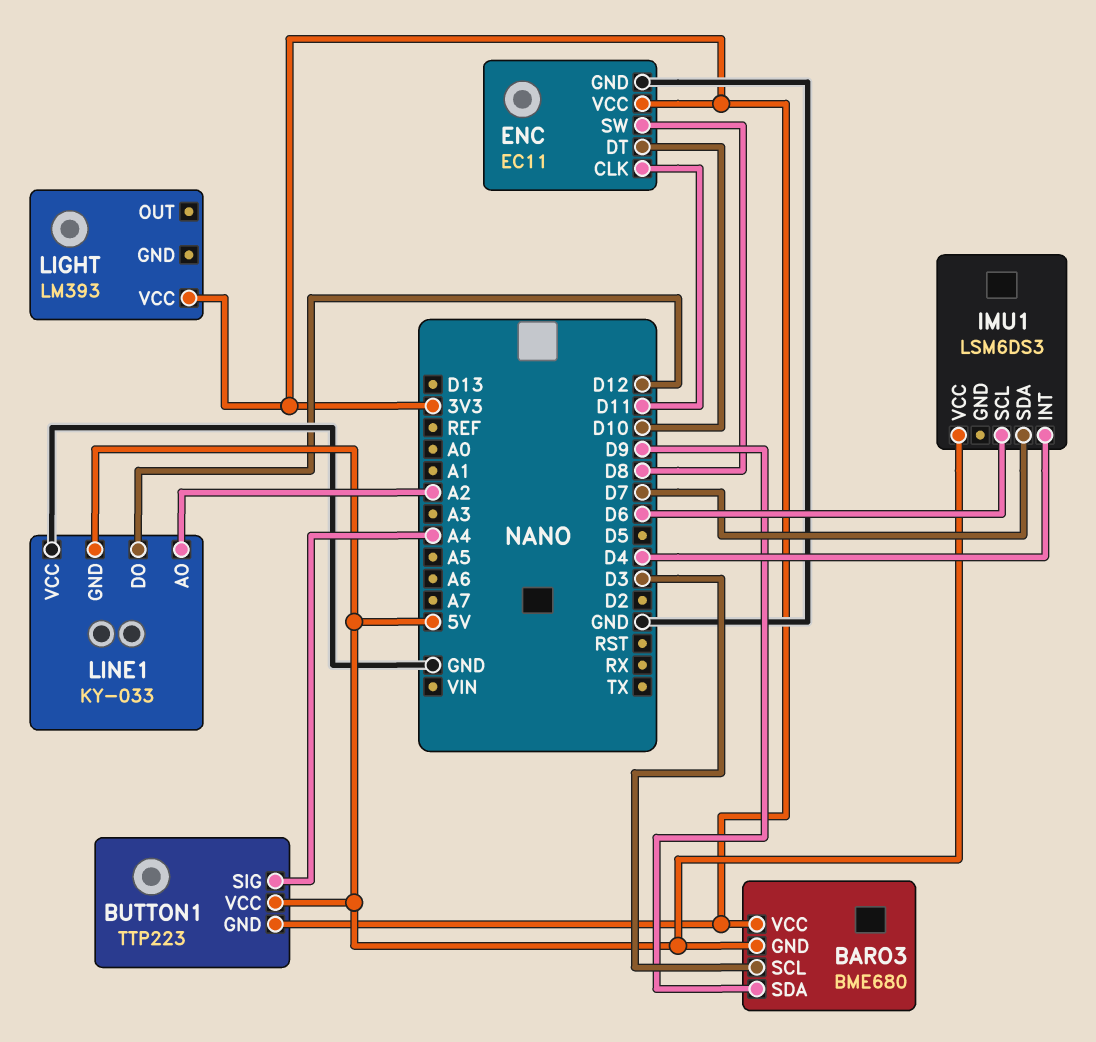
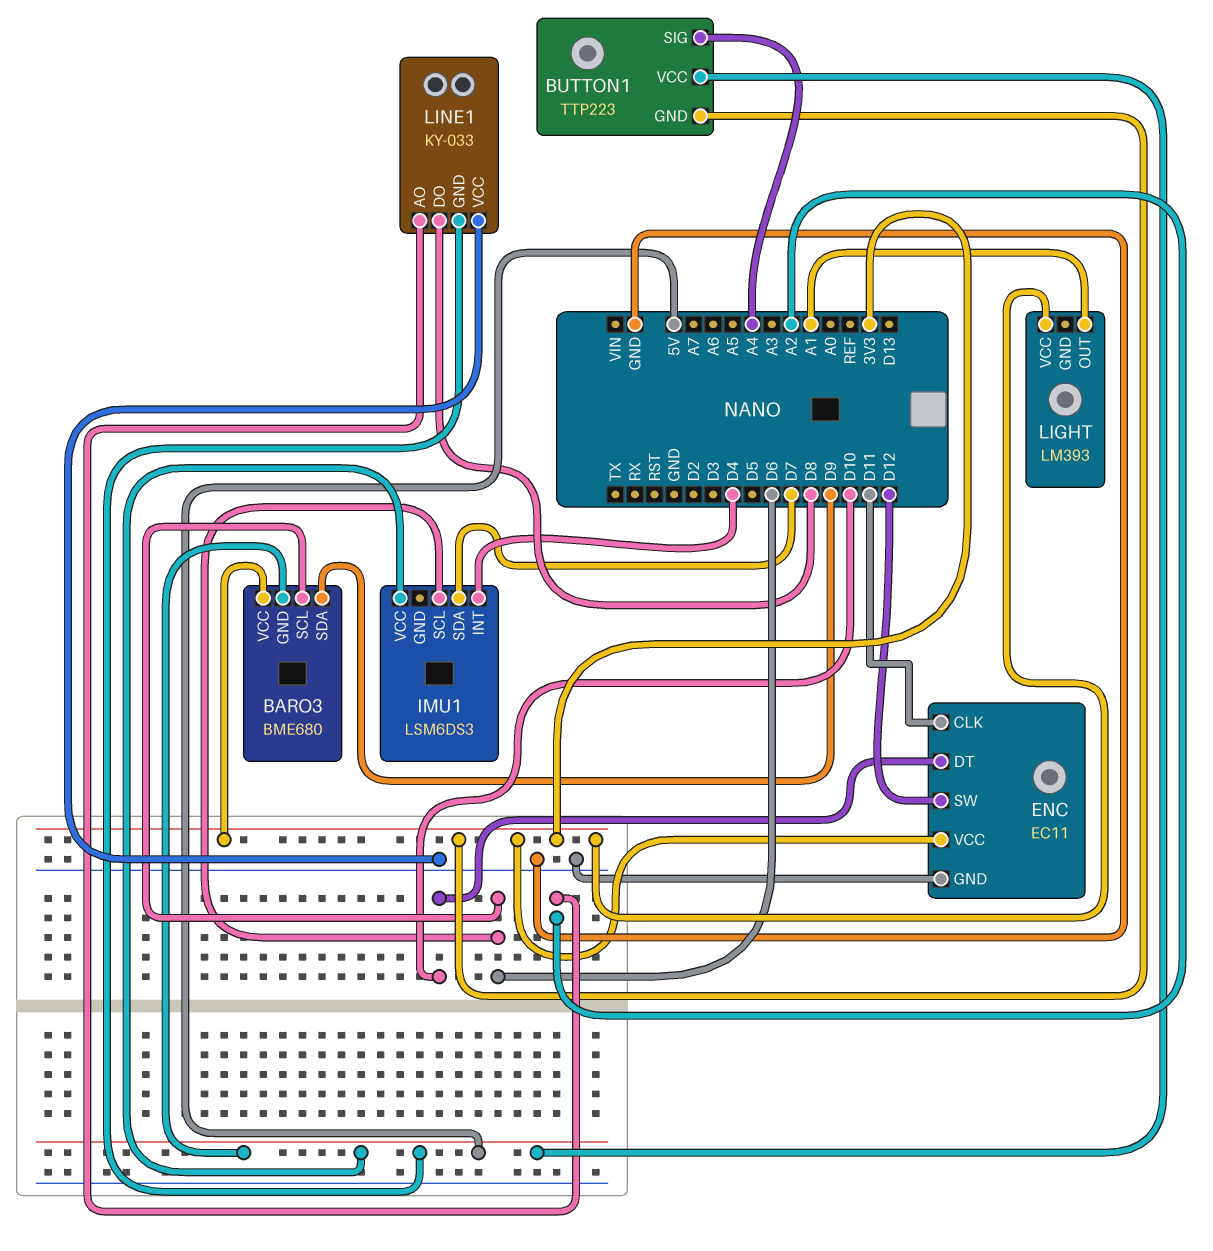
BARO3 pin SCL: D3 -> D6
ENC pin SW: D8 -> D12
LIGHT pin OUT: none -> A1
LINE1 pin DO: D12 -> D8

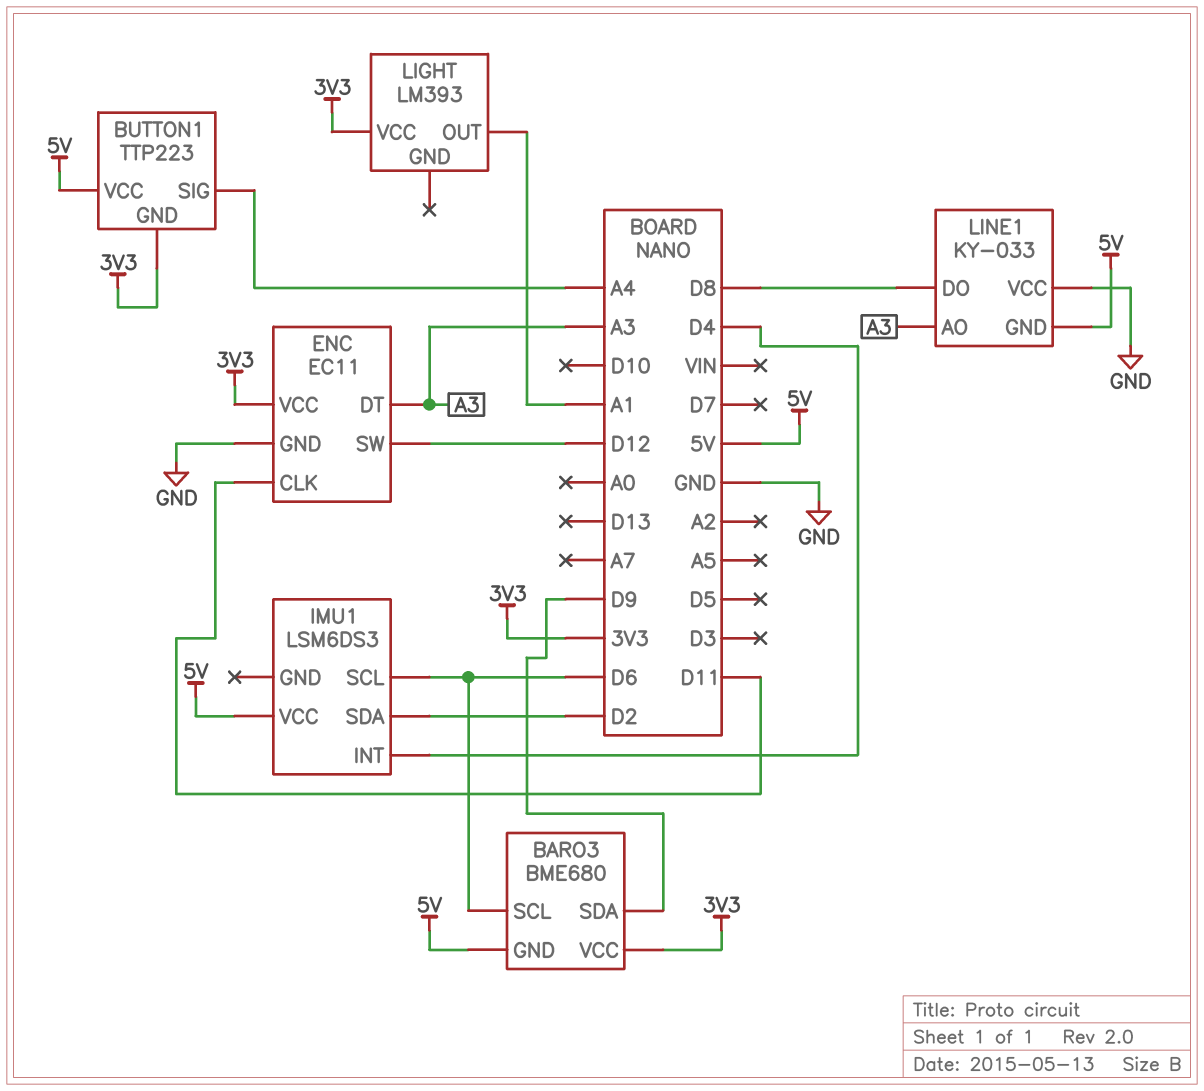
ENC pin DT: D10 -> A3
IMU1 pin SDA: D7 -> D2
LINE1 pin AO: A2 -> A3

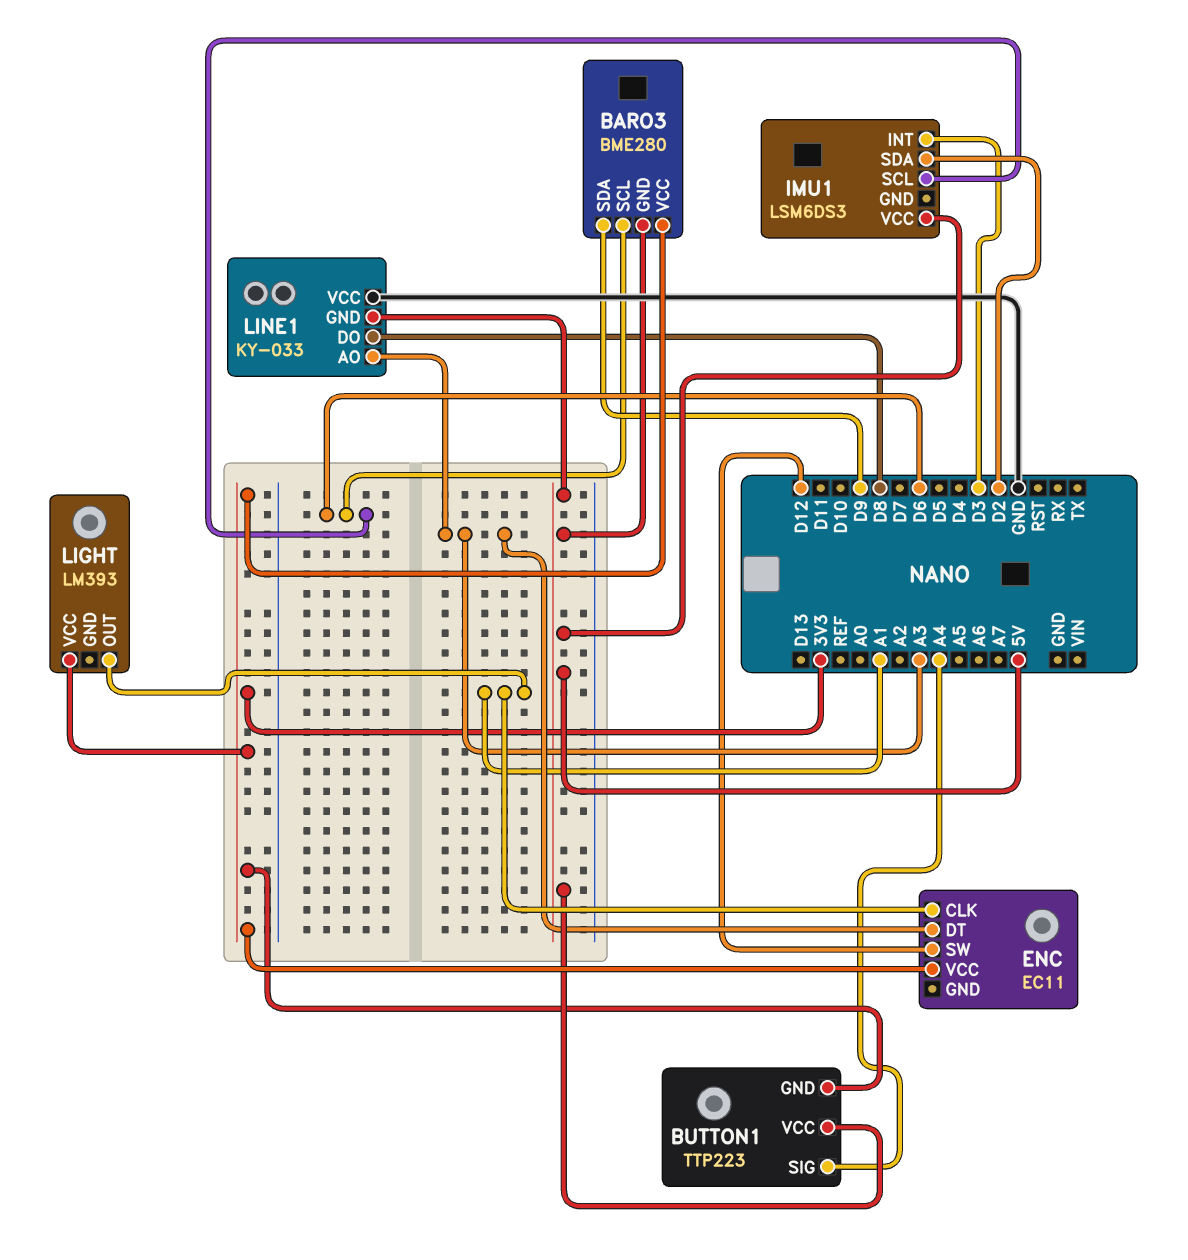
BARO3: BME680 -> BME280
ENC pin CLK: D11 -> A1
ENC pin GND: GND -> none
IMU1 pin INT: D4 -> D3

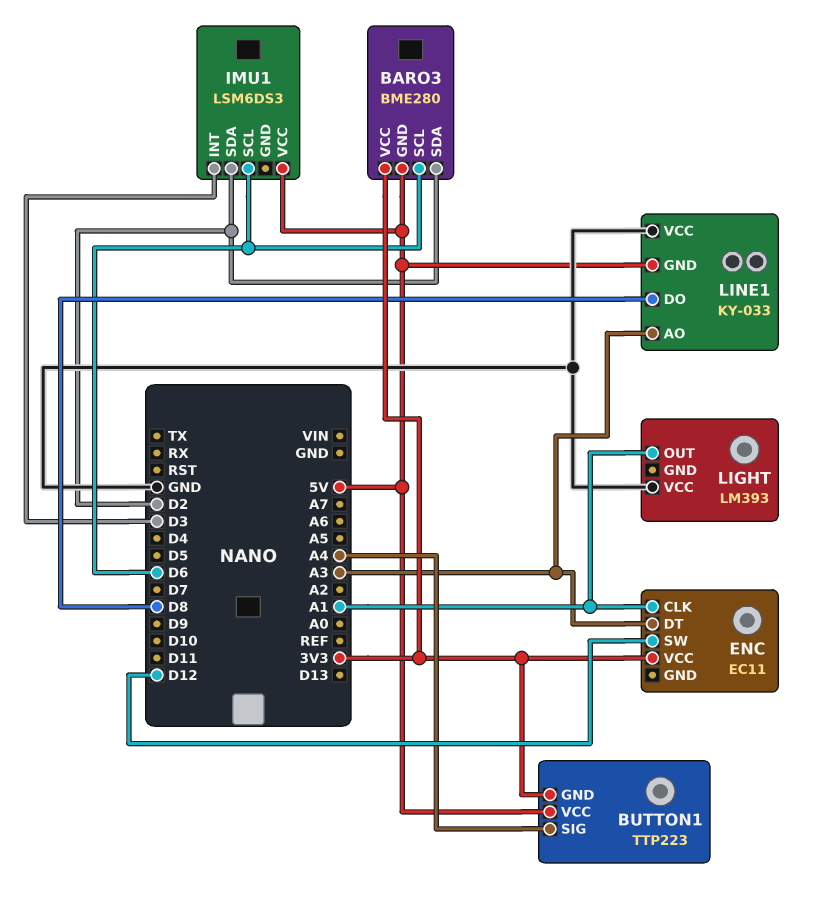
BARO3 pin SDA: D9 -> D2
LIGHT pin VCC: 3V3 -> GND

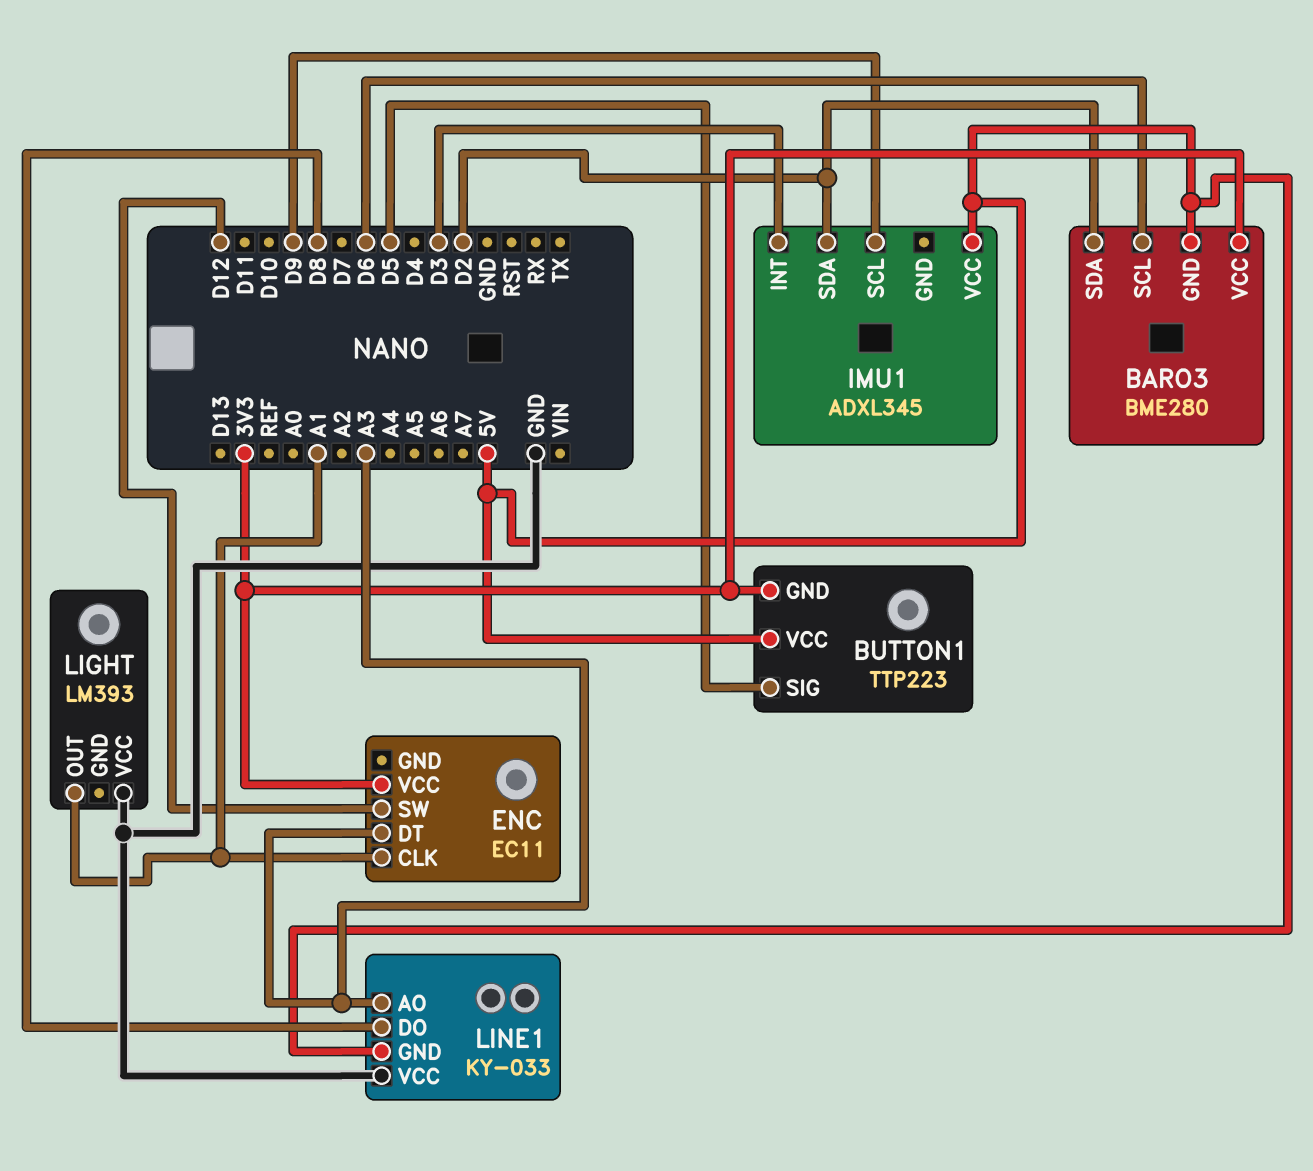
BUTTON1 pin SIG: A4 -> D5
IMU1: LSM6DS3 -> ADXL345
IMU1 pin SCL: D6 -> D9

